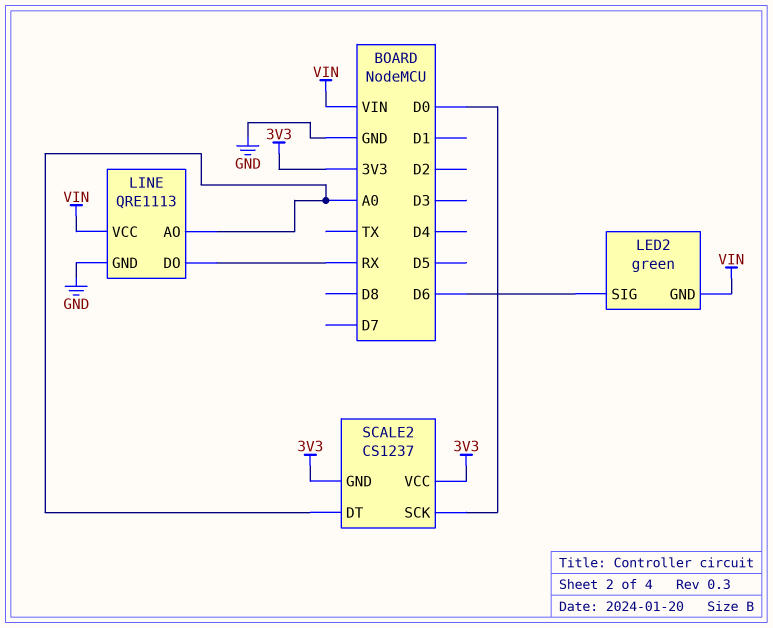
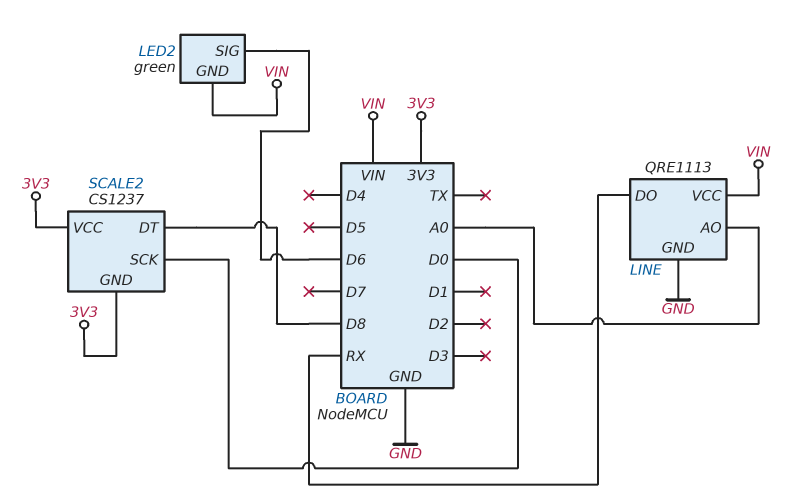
SCALE2 pin DT: A0 -> D8

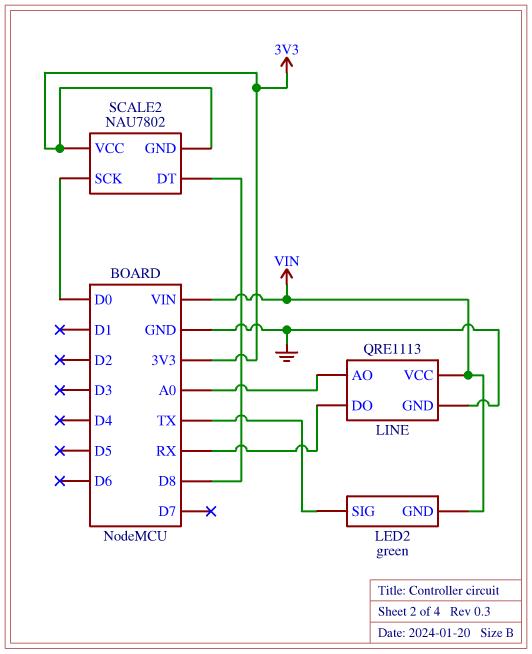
LED2 pin SIG: D6 -> TX
SCALE2: CS1237 -> NAU7802

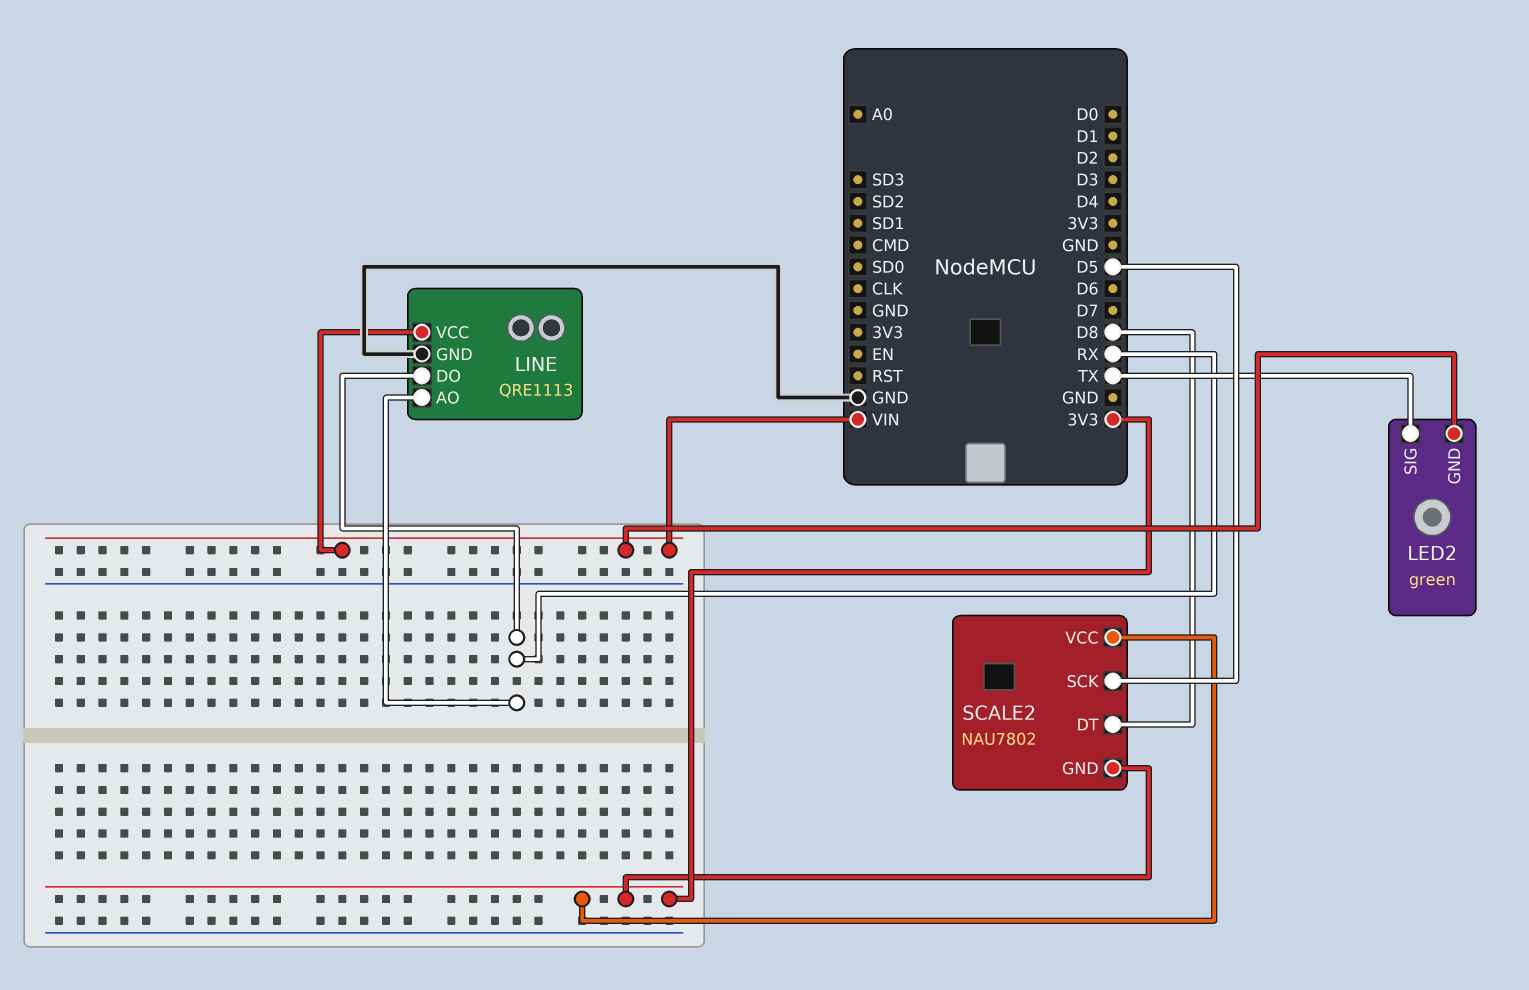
LINE pin AO: A0 -> RX
SCALE2 pin SCK: D0 -> D5

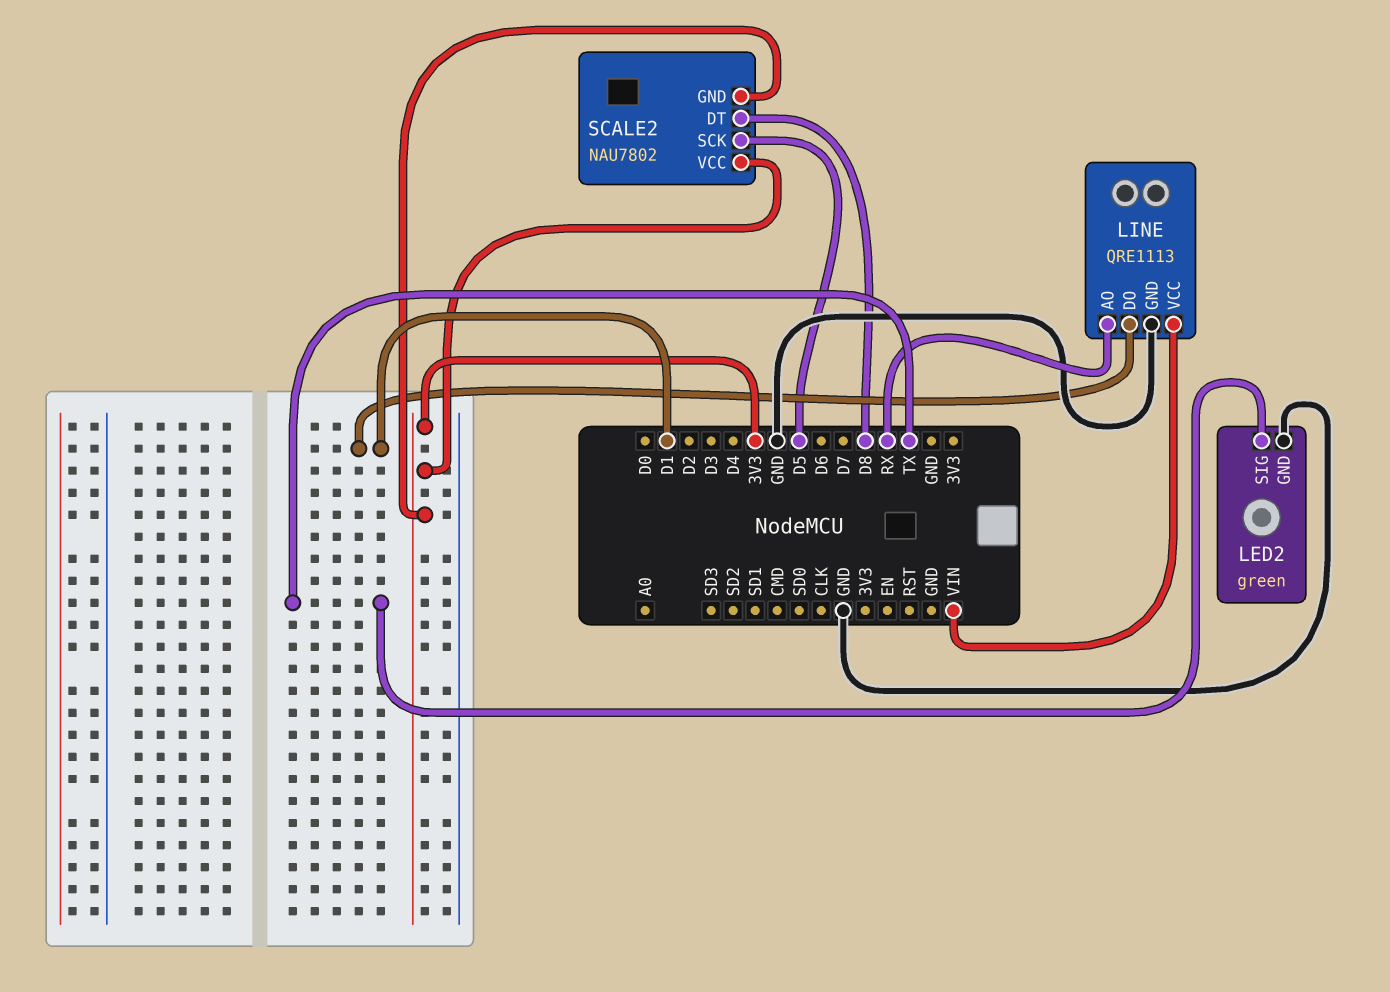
LED2 pin GND: VIN -> GND
LINE pin DO: RX -> D1

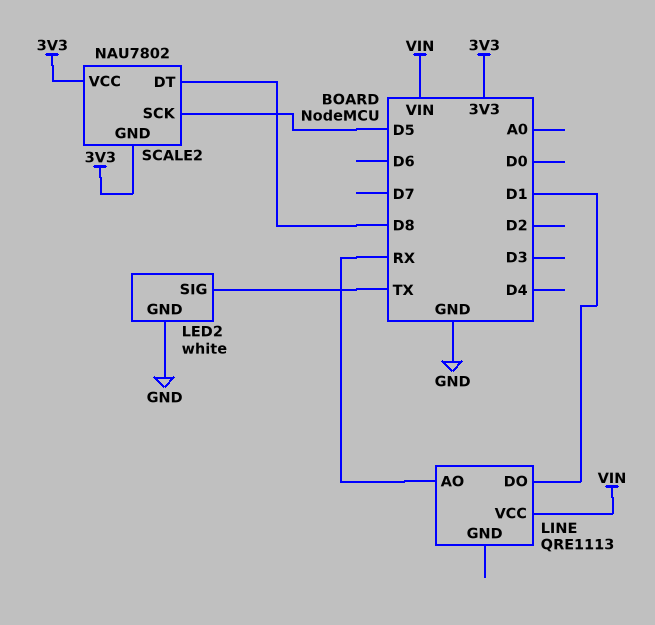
LED2: green -> white
LINE pin GND: GND -> none

